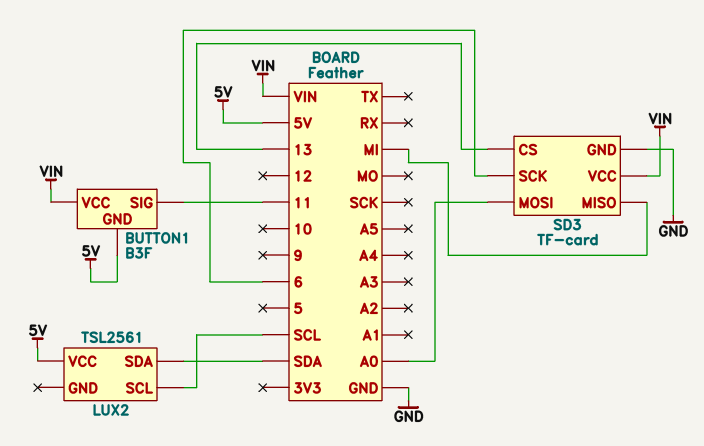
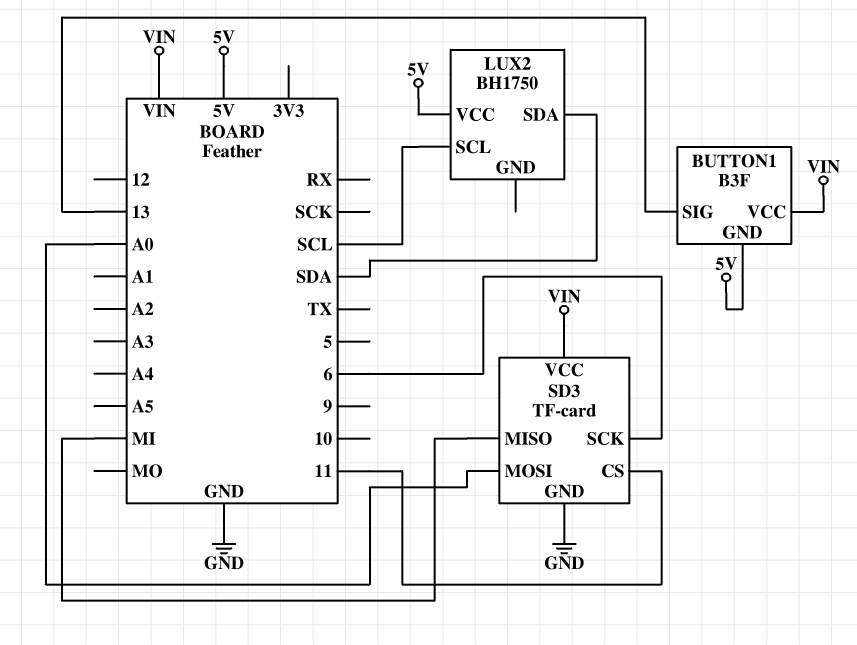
BUTTON1 pin SIG: 11 -> 13
LUX2: TSL2561 -> BH1750
SD3 pin CS: 13 -> 11

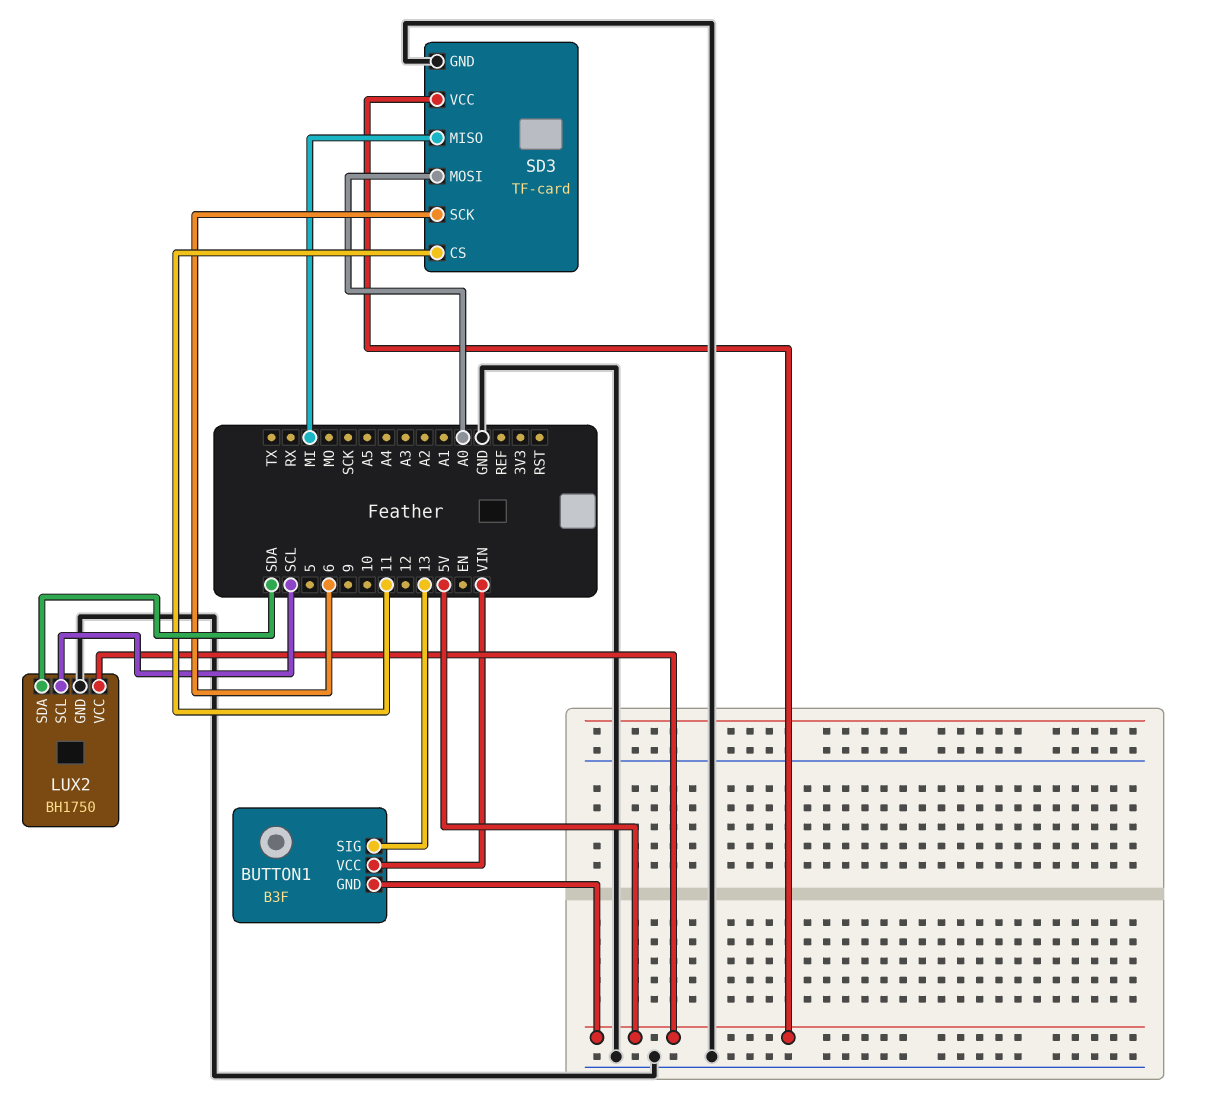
LUX2 pin GND: none -> GND
SD3 pin VCC: VIN -> 5V

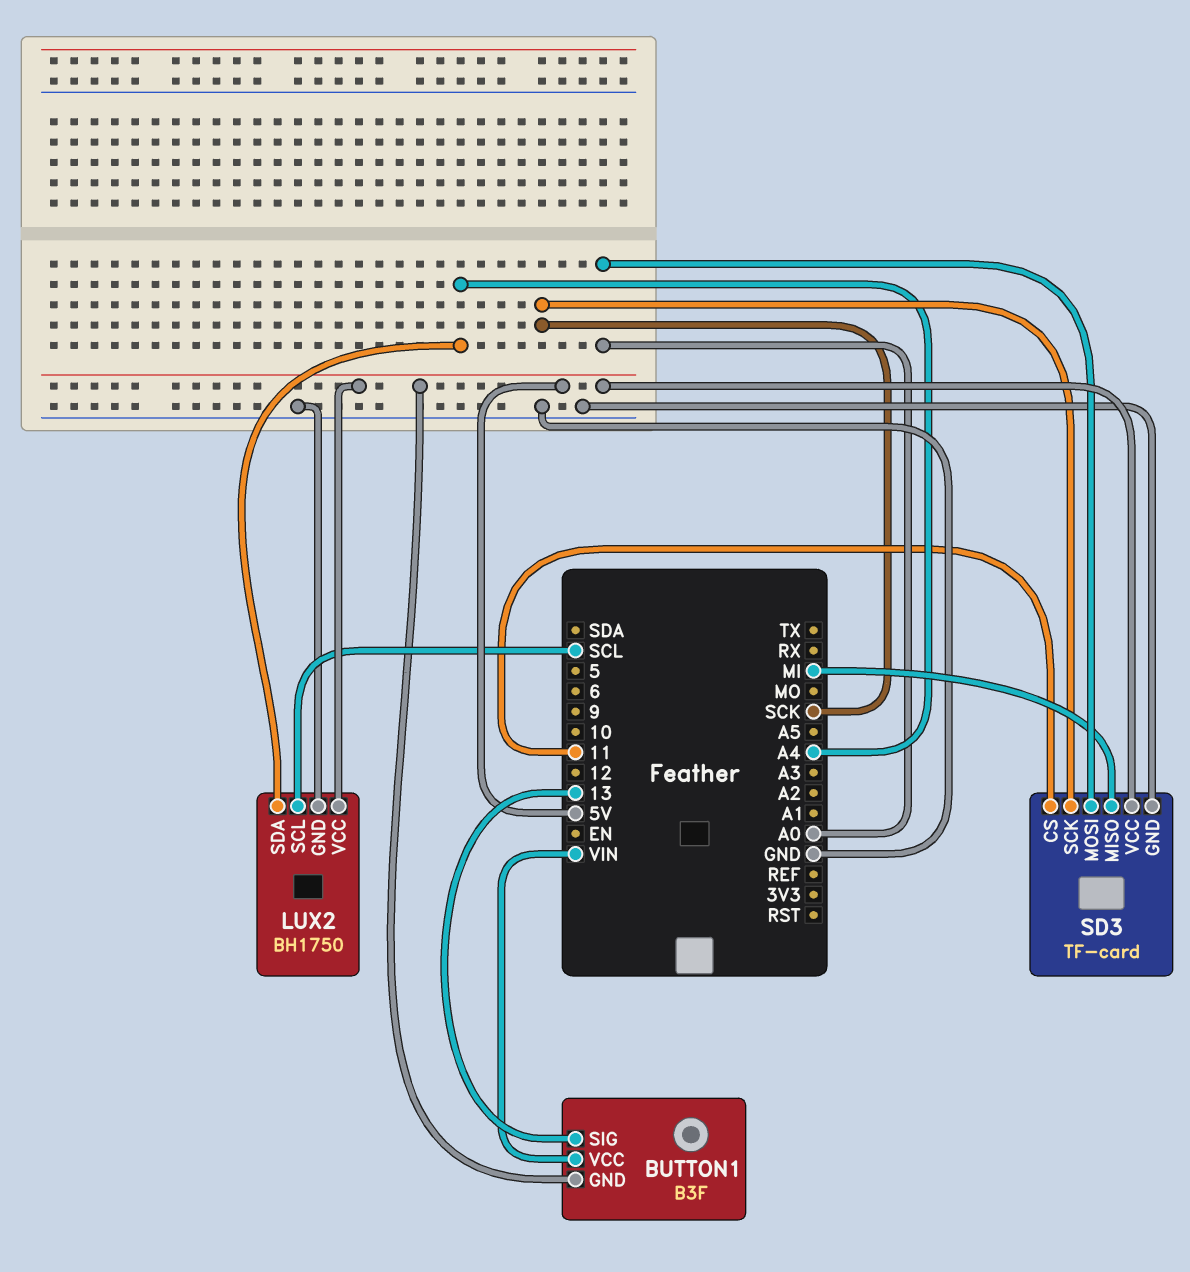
LUX2 pin SDA: SDA -> A4
SD3 pin SCK: 6 -> SCK

